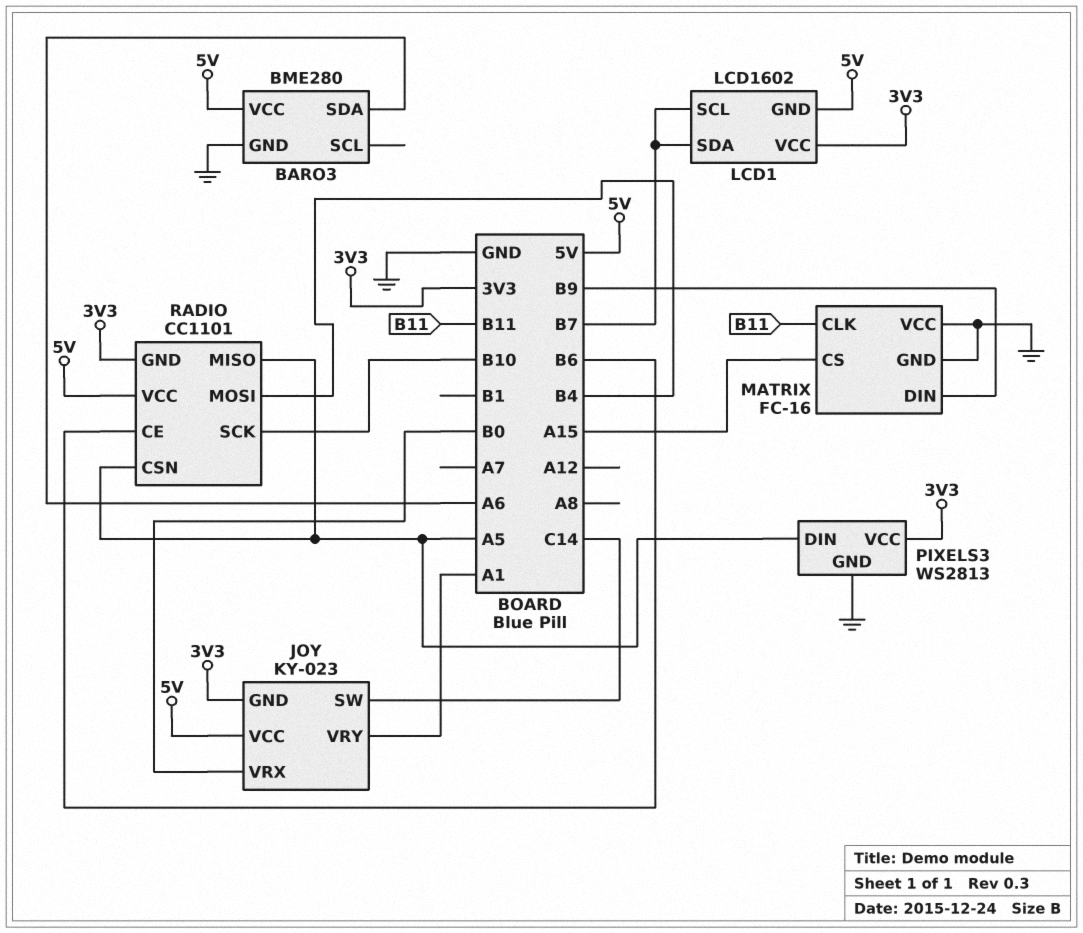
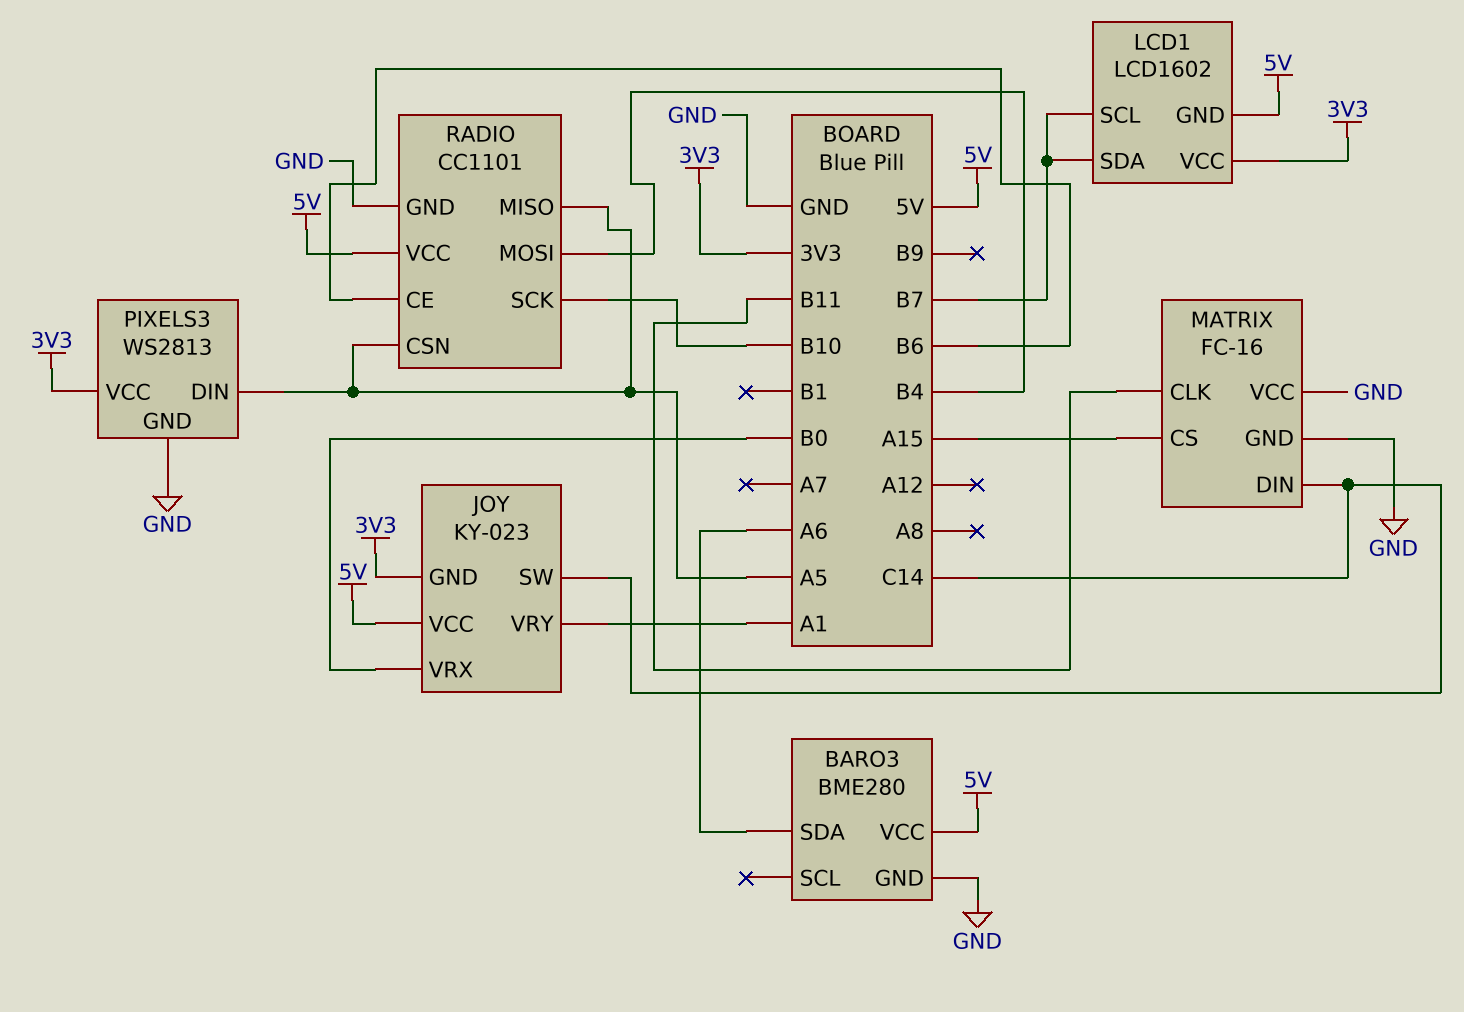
MATRIX pin DIN: B9 -> C14
RADIO pin GND: 3V3 -> GND

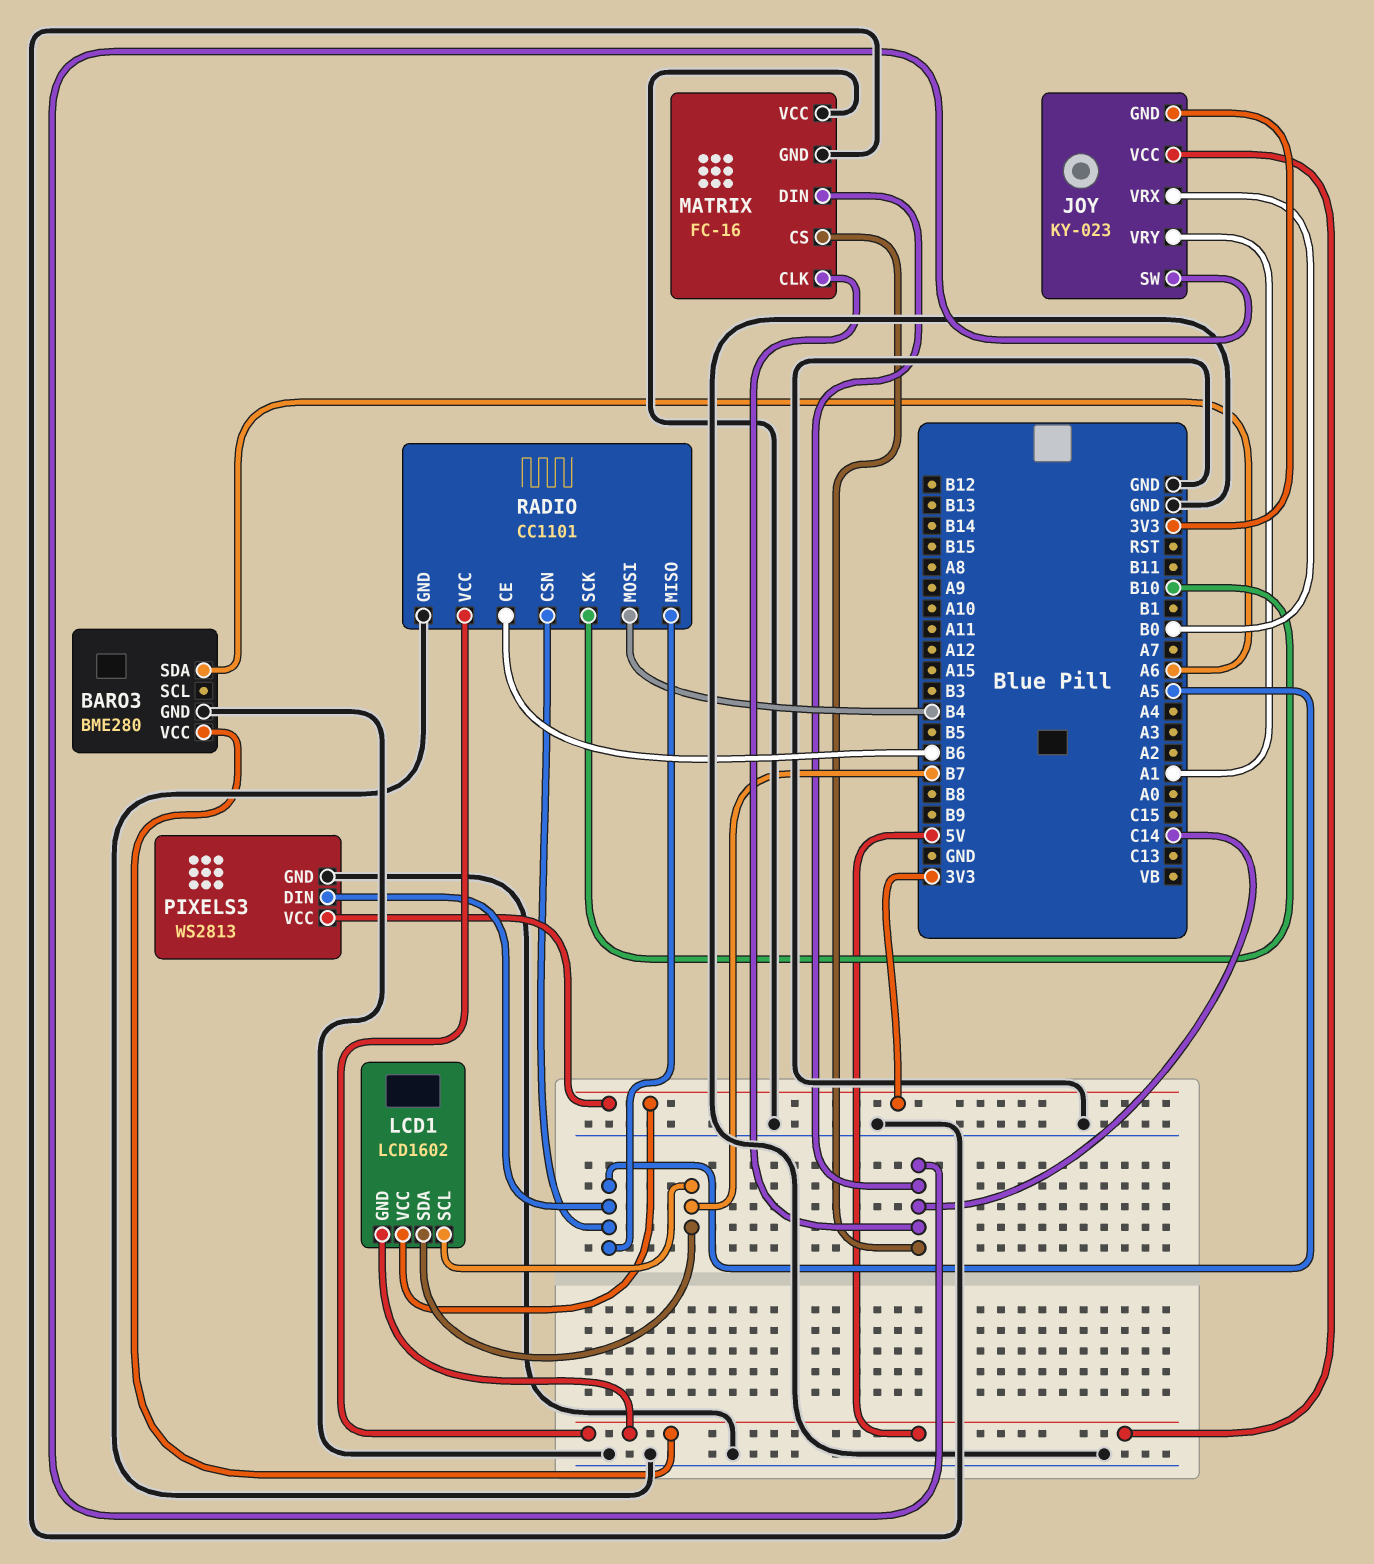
MATRIX pin CLK: B11 -> C14
MATRIX pin CS: A15 -> C14

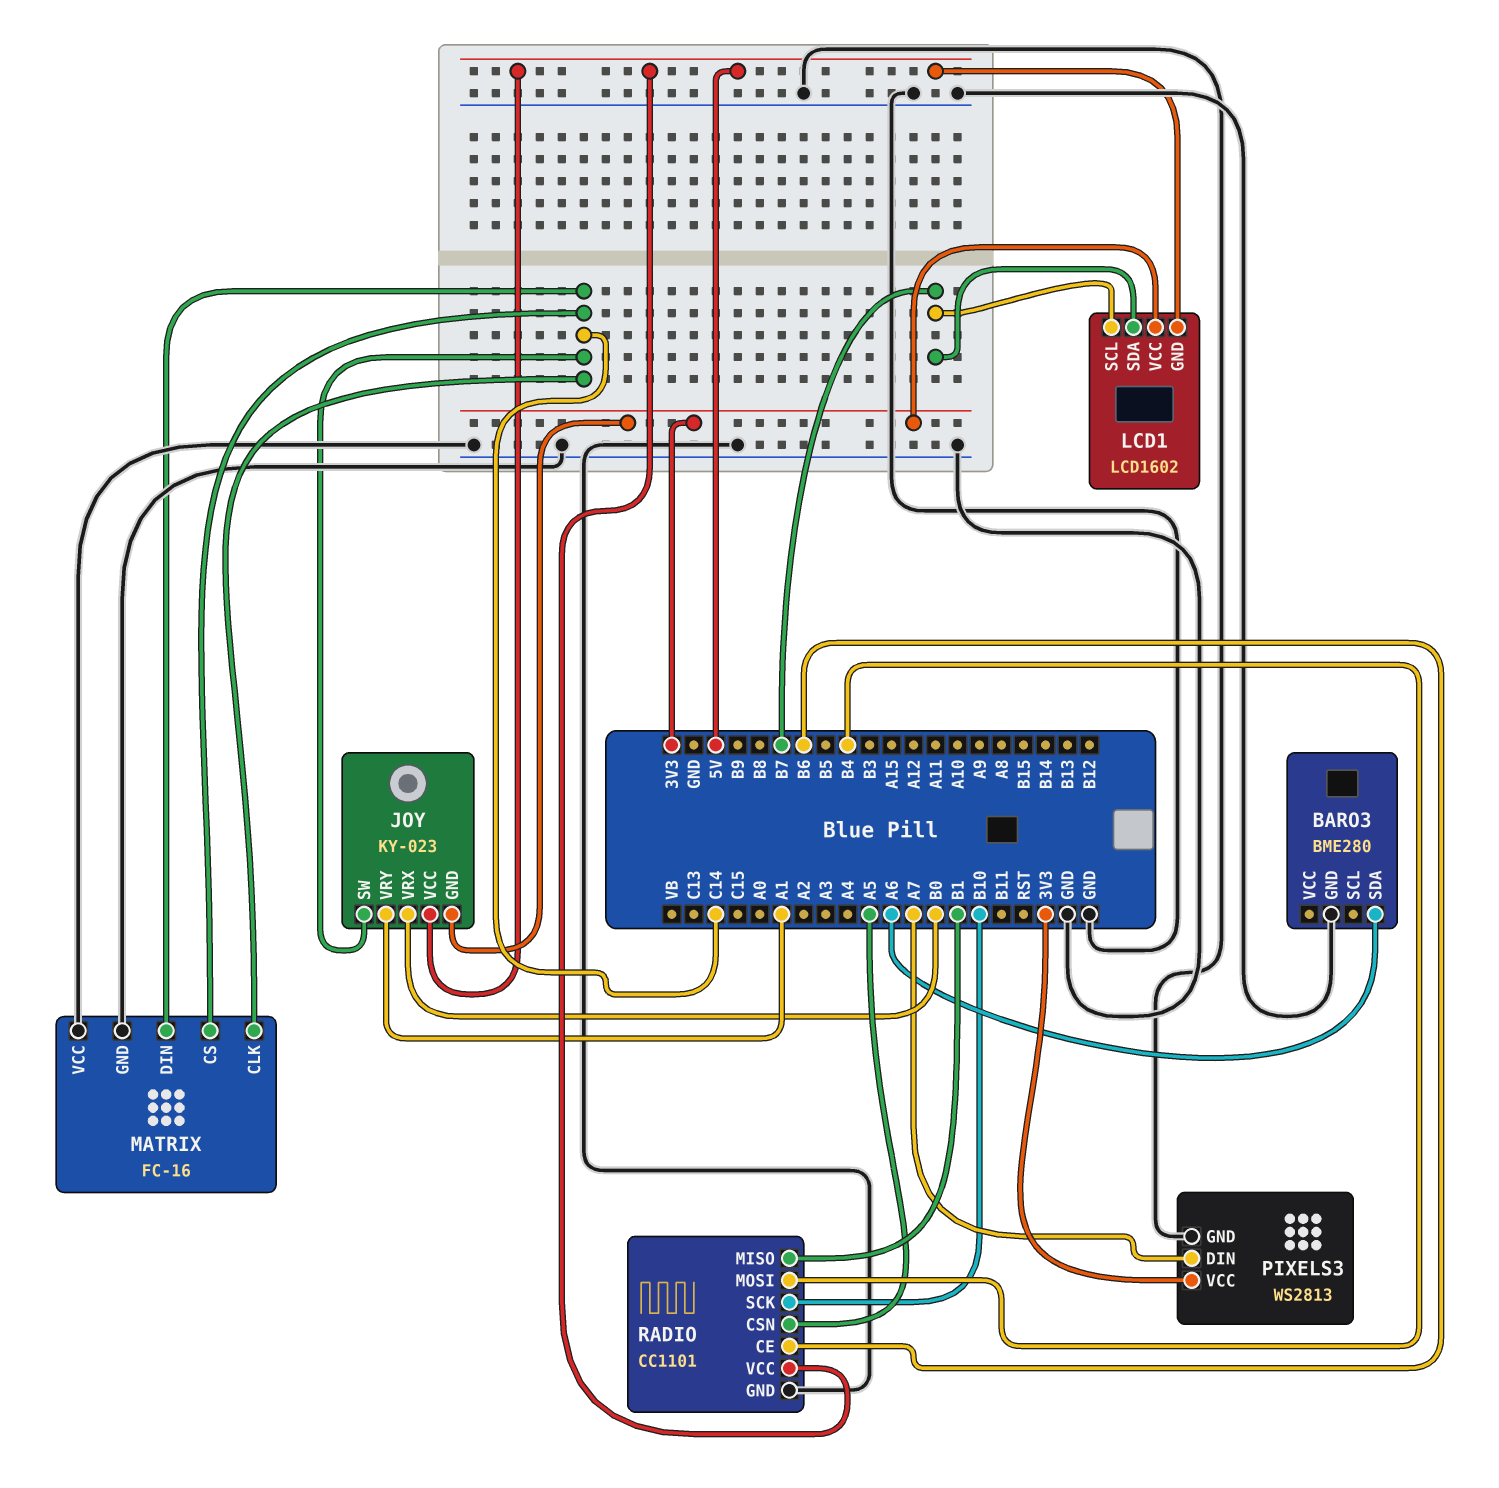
BARO3 pin VCC: 5V -> none
PIXELS3 pin DIN: A5 -> A7
RADIO pin MISO: A5 -> B1

